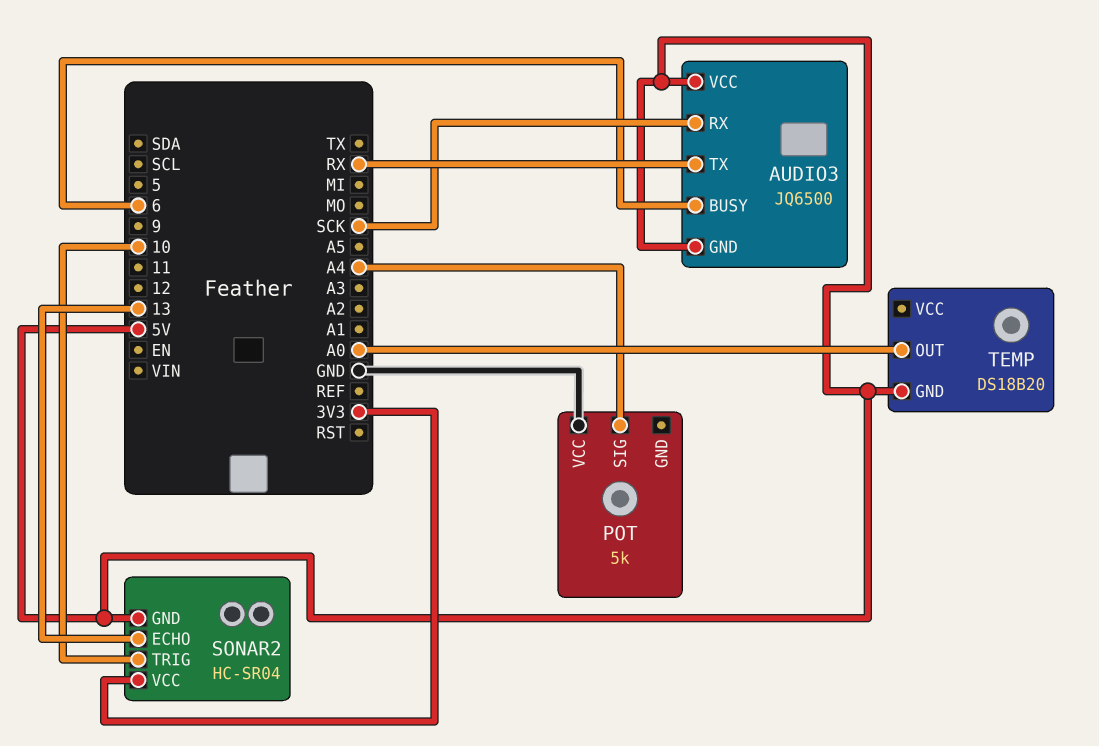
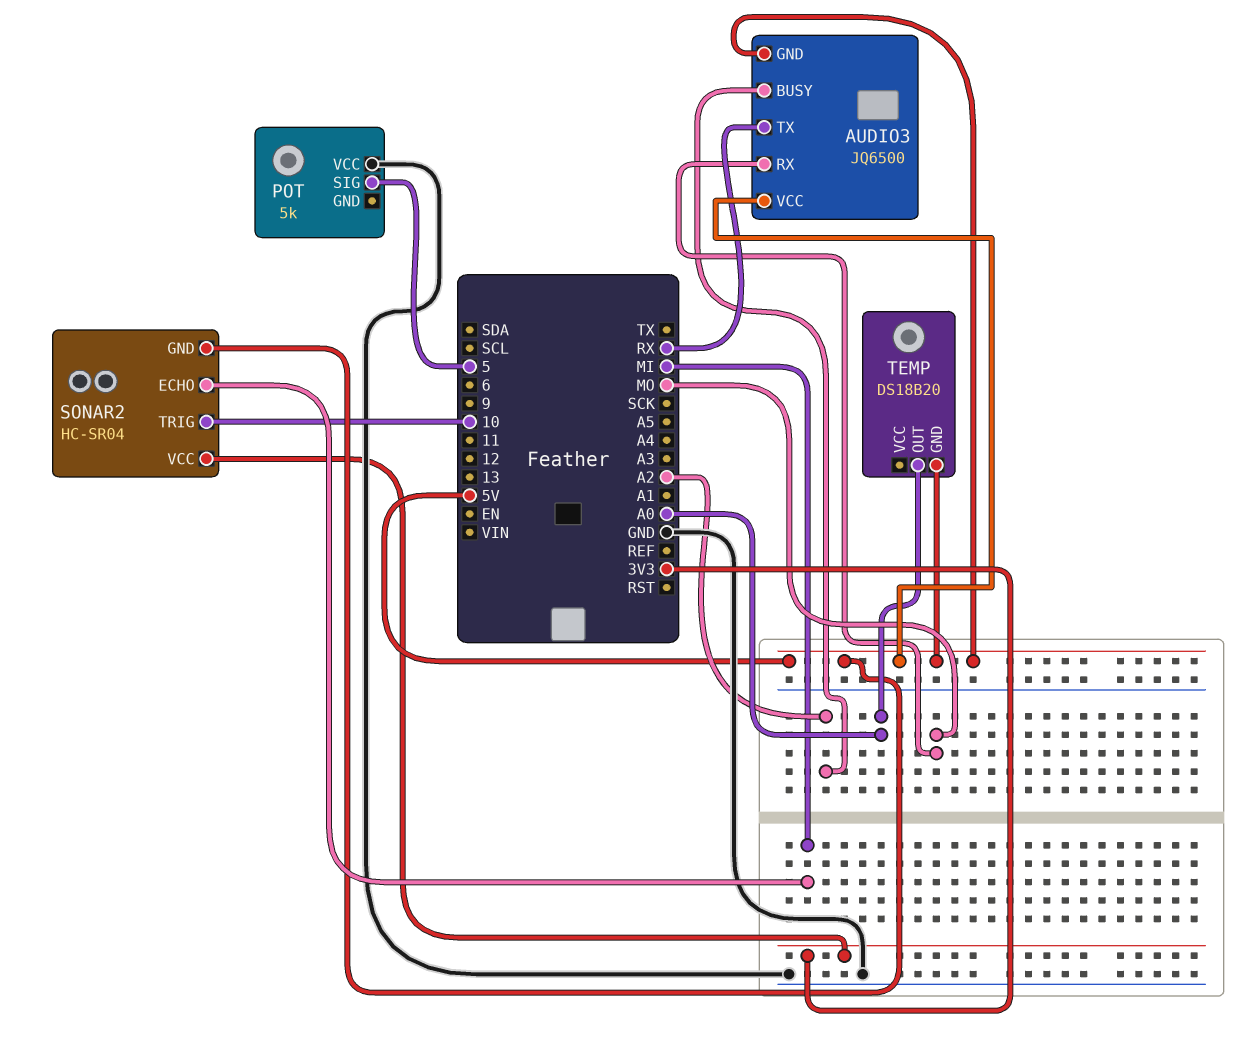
AUDIO3 pin BUSY: 6 -> A2
AUDIO3 pin RX: SCK -> MO
POT pin SIG: A4 -> 5
SONAR2 pin ECHO: 13 -> MI

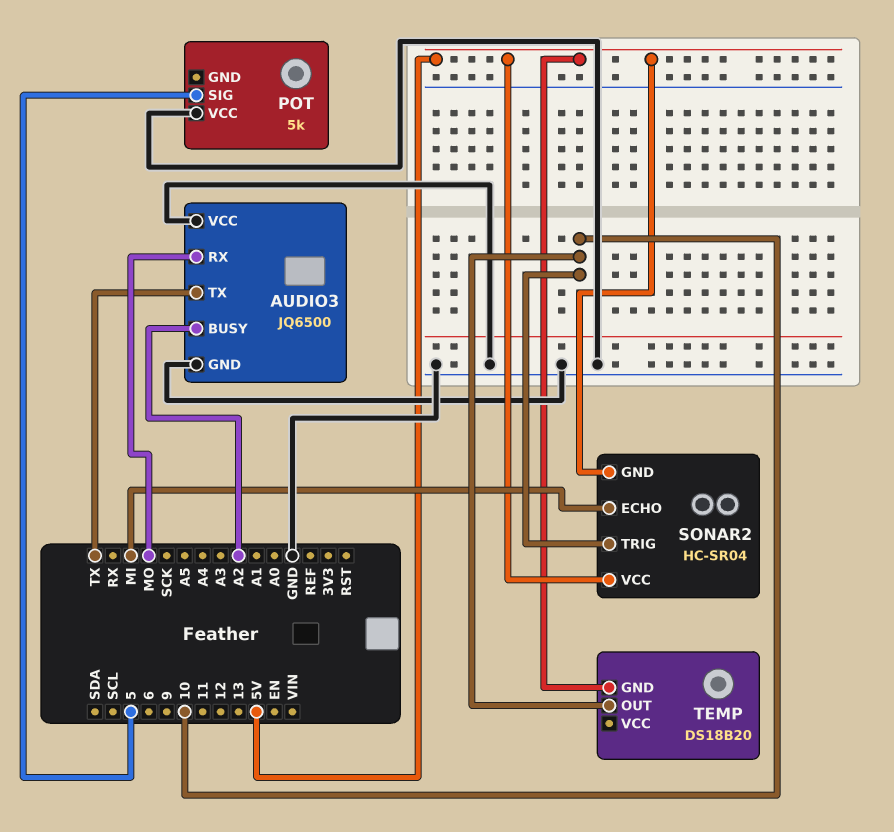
AUDIO3 pin GND: 5V -> GND
AUDIO3 pin TX: RX -> TX
AUDIO3 pin VCC: 5V -> GND
SONAR2 pin VCC: 3V3 -> 5V
TEMP pin OUT: A0 -> 10

